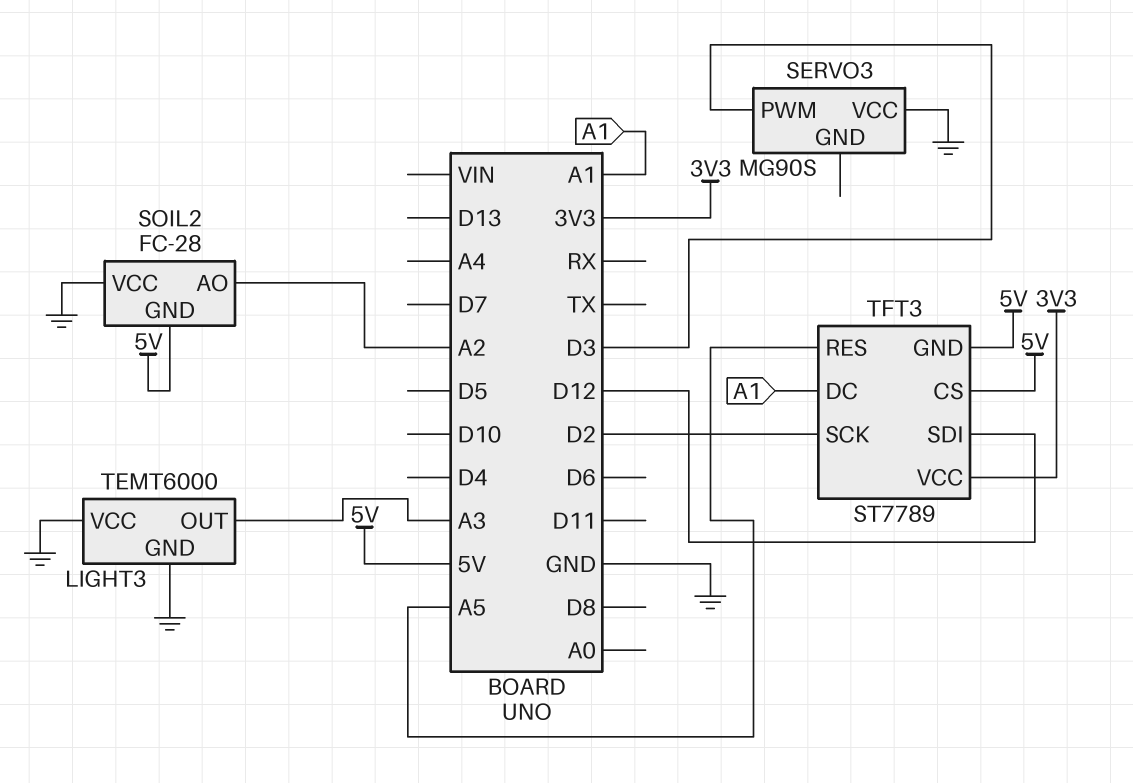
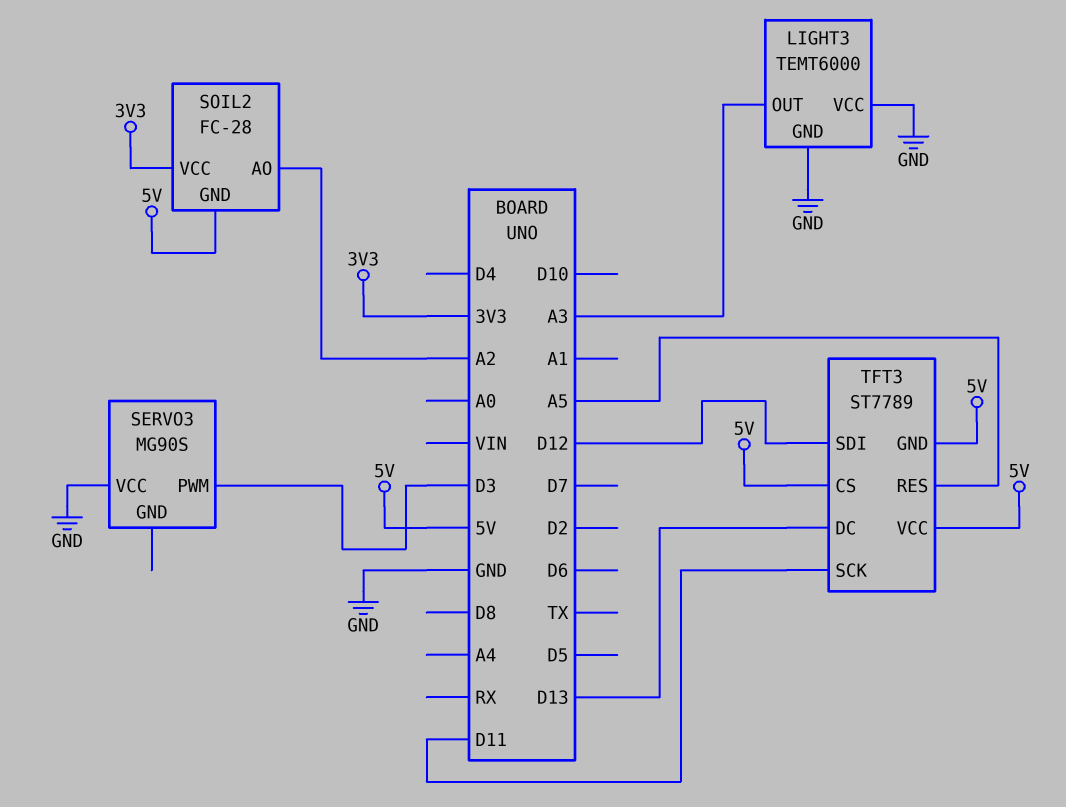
SOIL2 pin VCC: GND -> 3V3
TFT3 pin DC: A1 -> D13
TFT3 pin SCK: D2 -> D11
TFT3 pin VCC: 3V3 -> 5V

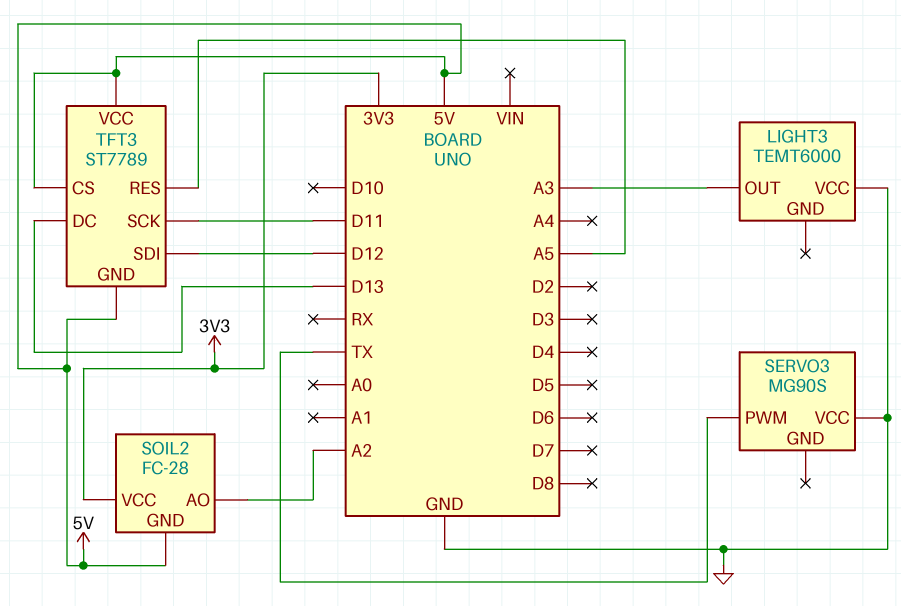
LIGHT3 pin GND: GND -> none
SERVO3 pin PWM: D3 -> TX

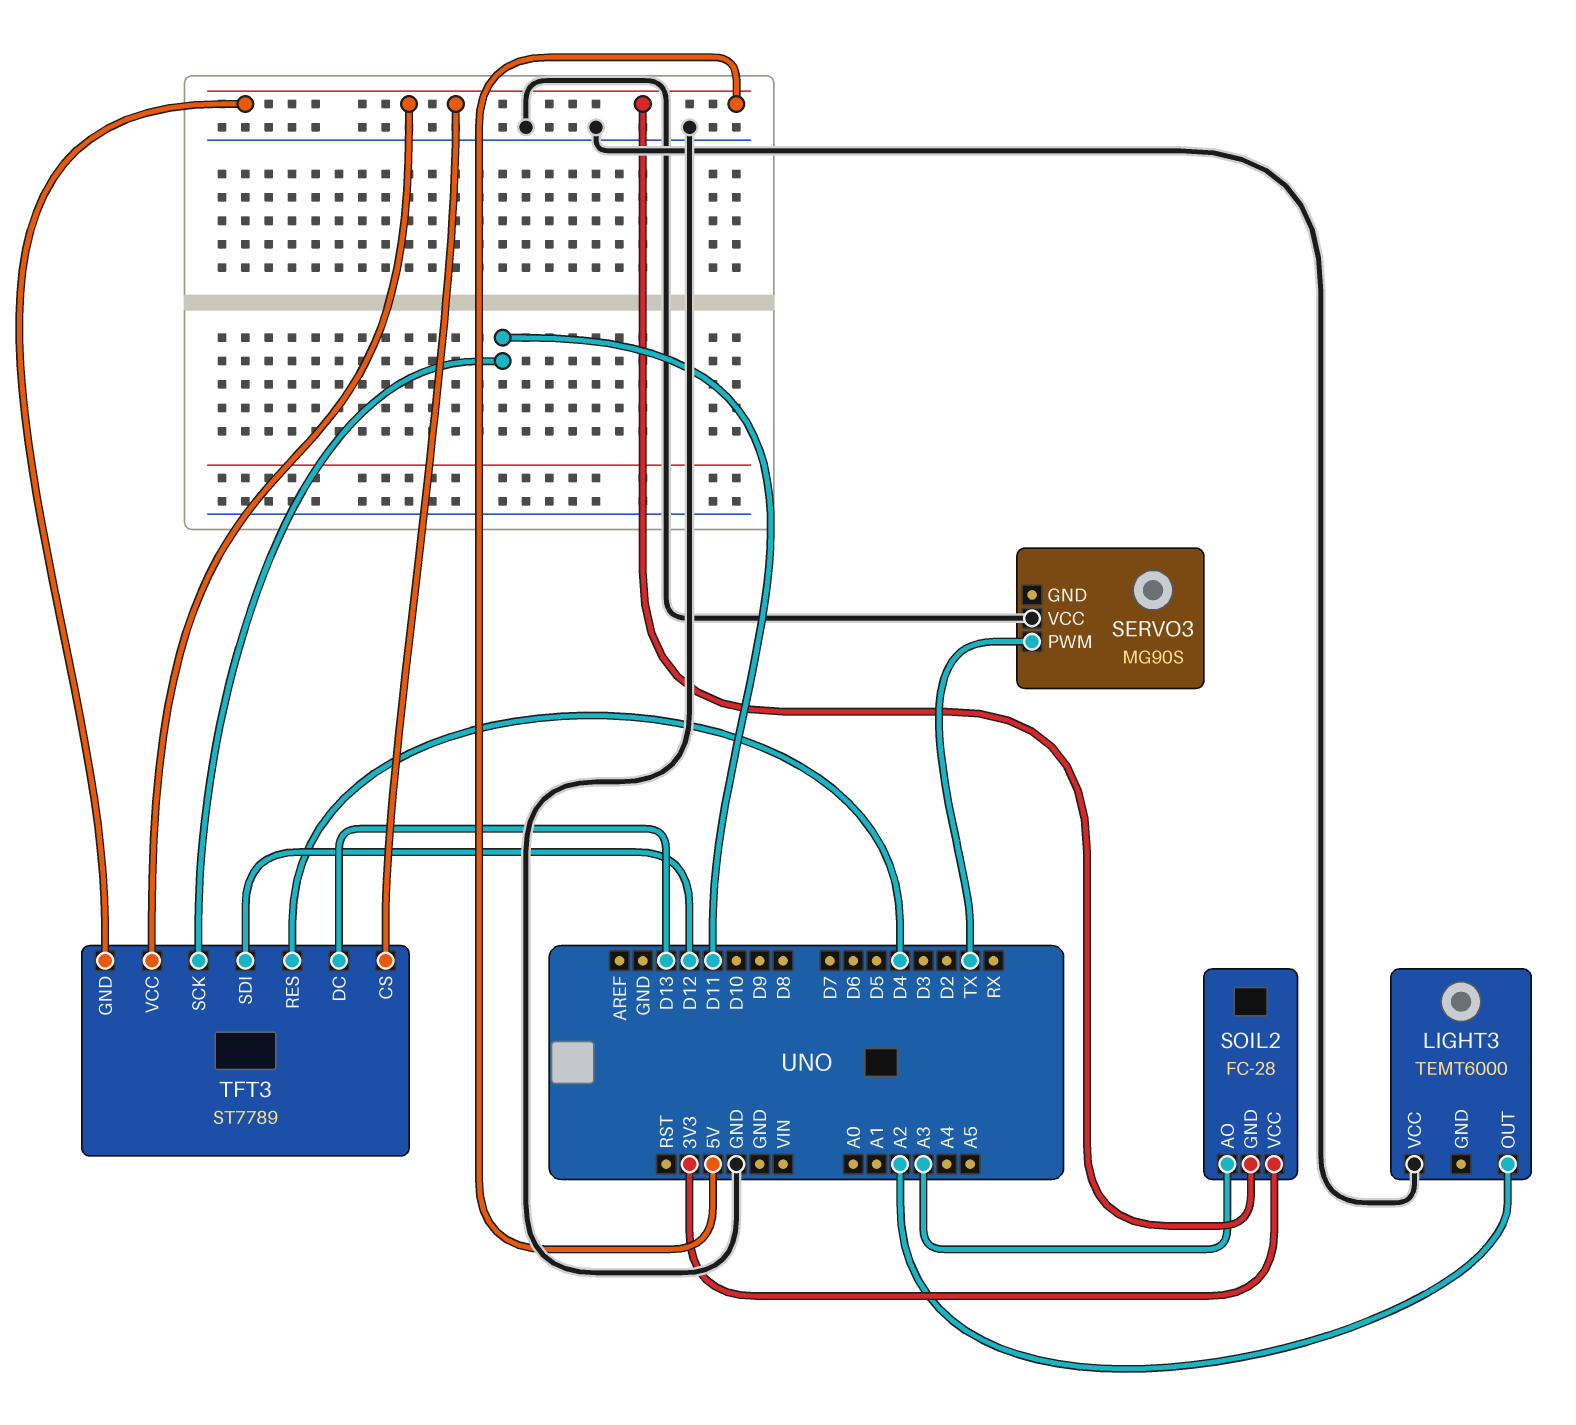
LIGHT3 pin OUT: A3 -> A2
SOIL2 pin AO: A2 -> A3
TFT3 pin RES: A5 -> D4

